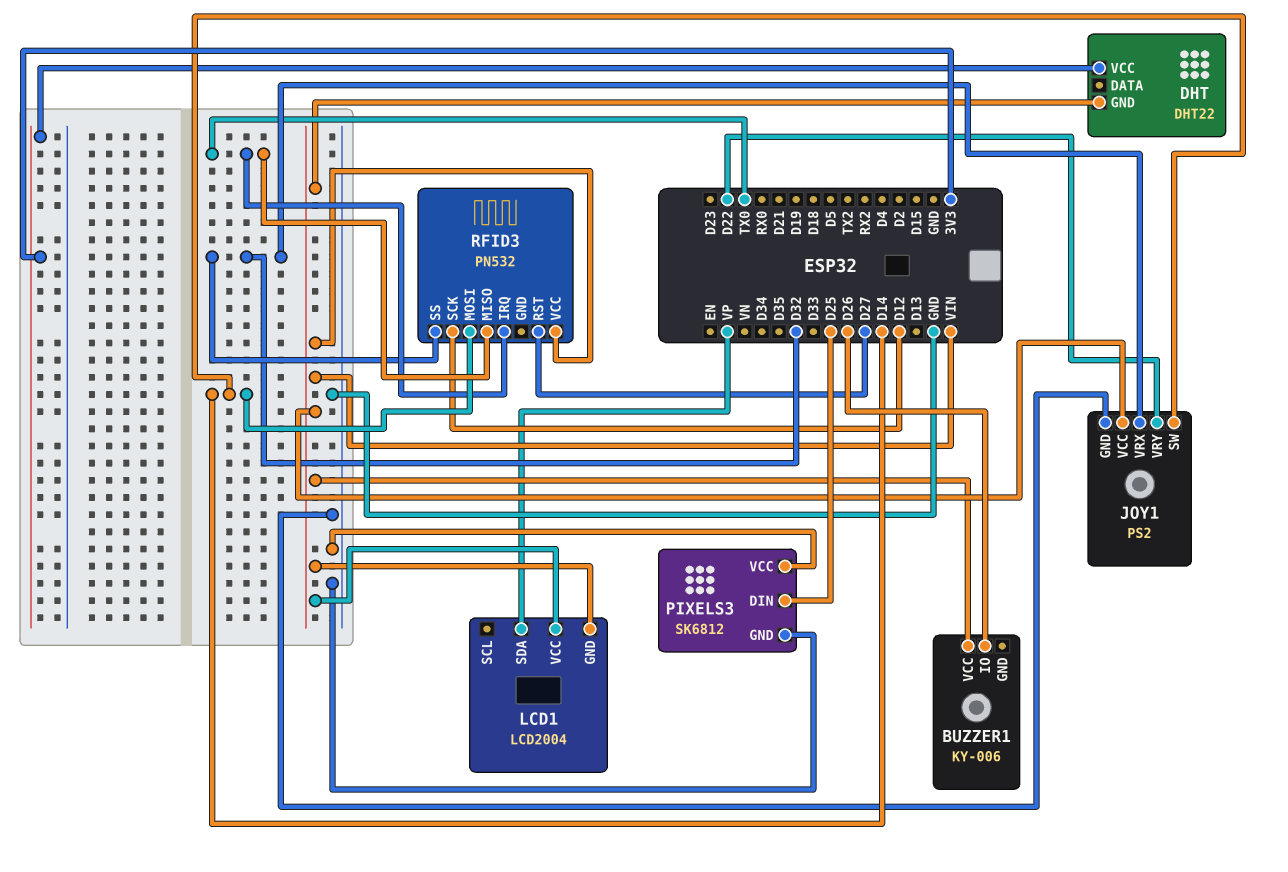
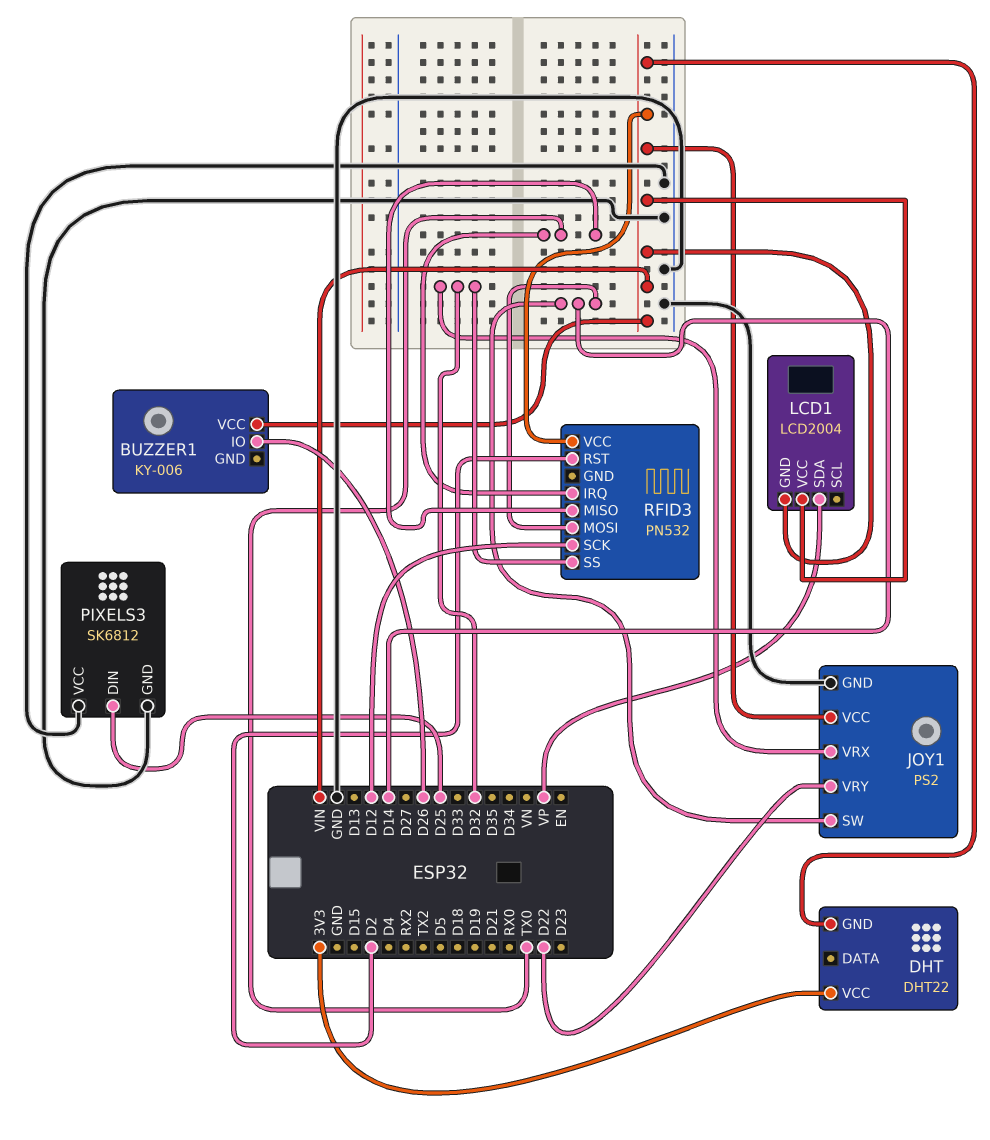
RFID3 pin RST: D27 -> D2

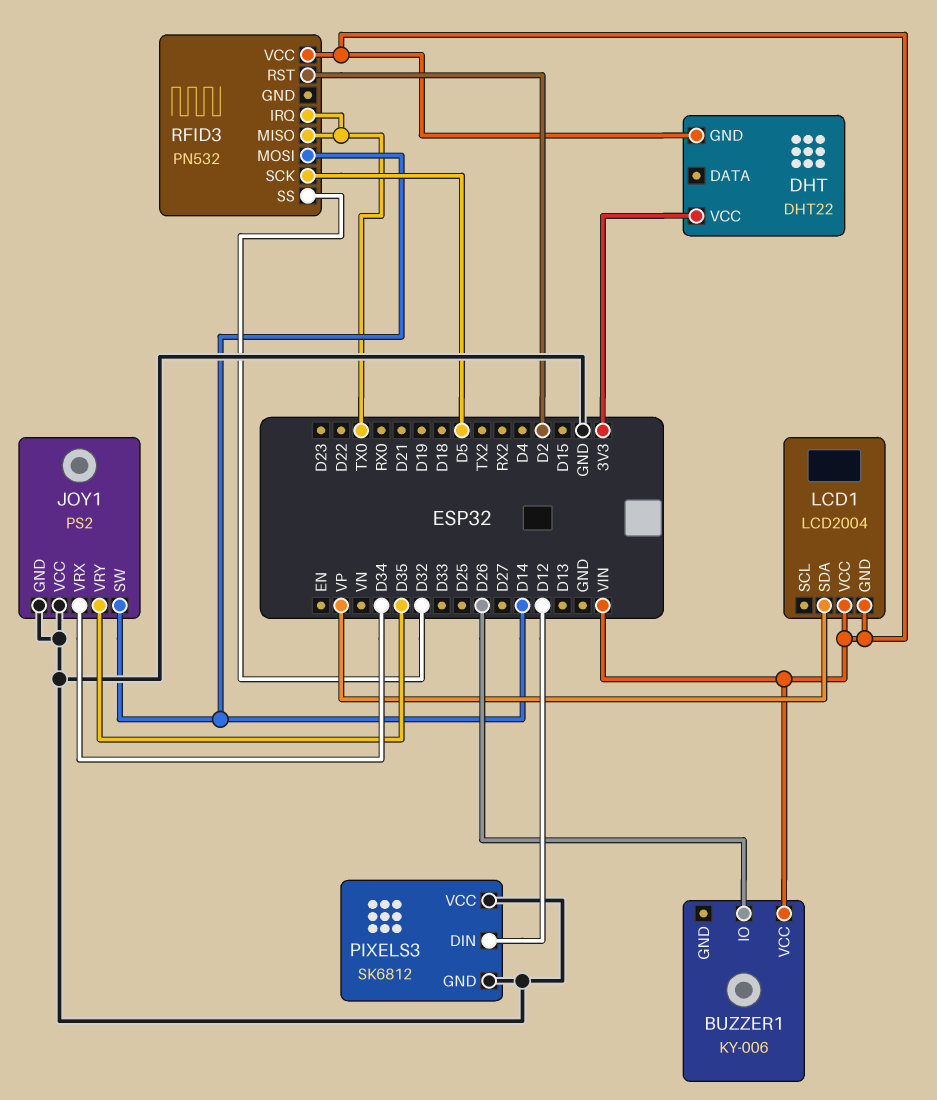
JOY1 pin VCC: VIN -> GND
JOY1 pin VRX: D32 -> D34
JOY1 pin VRY: D22 -> D35
PIXELS3 pin DIN: D25 -> D12
RFID3 pin SCK: D12 -> D5

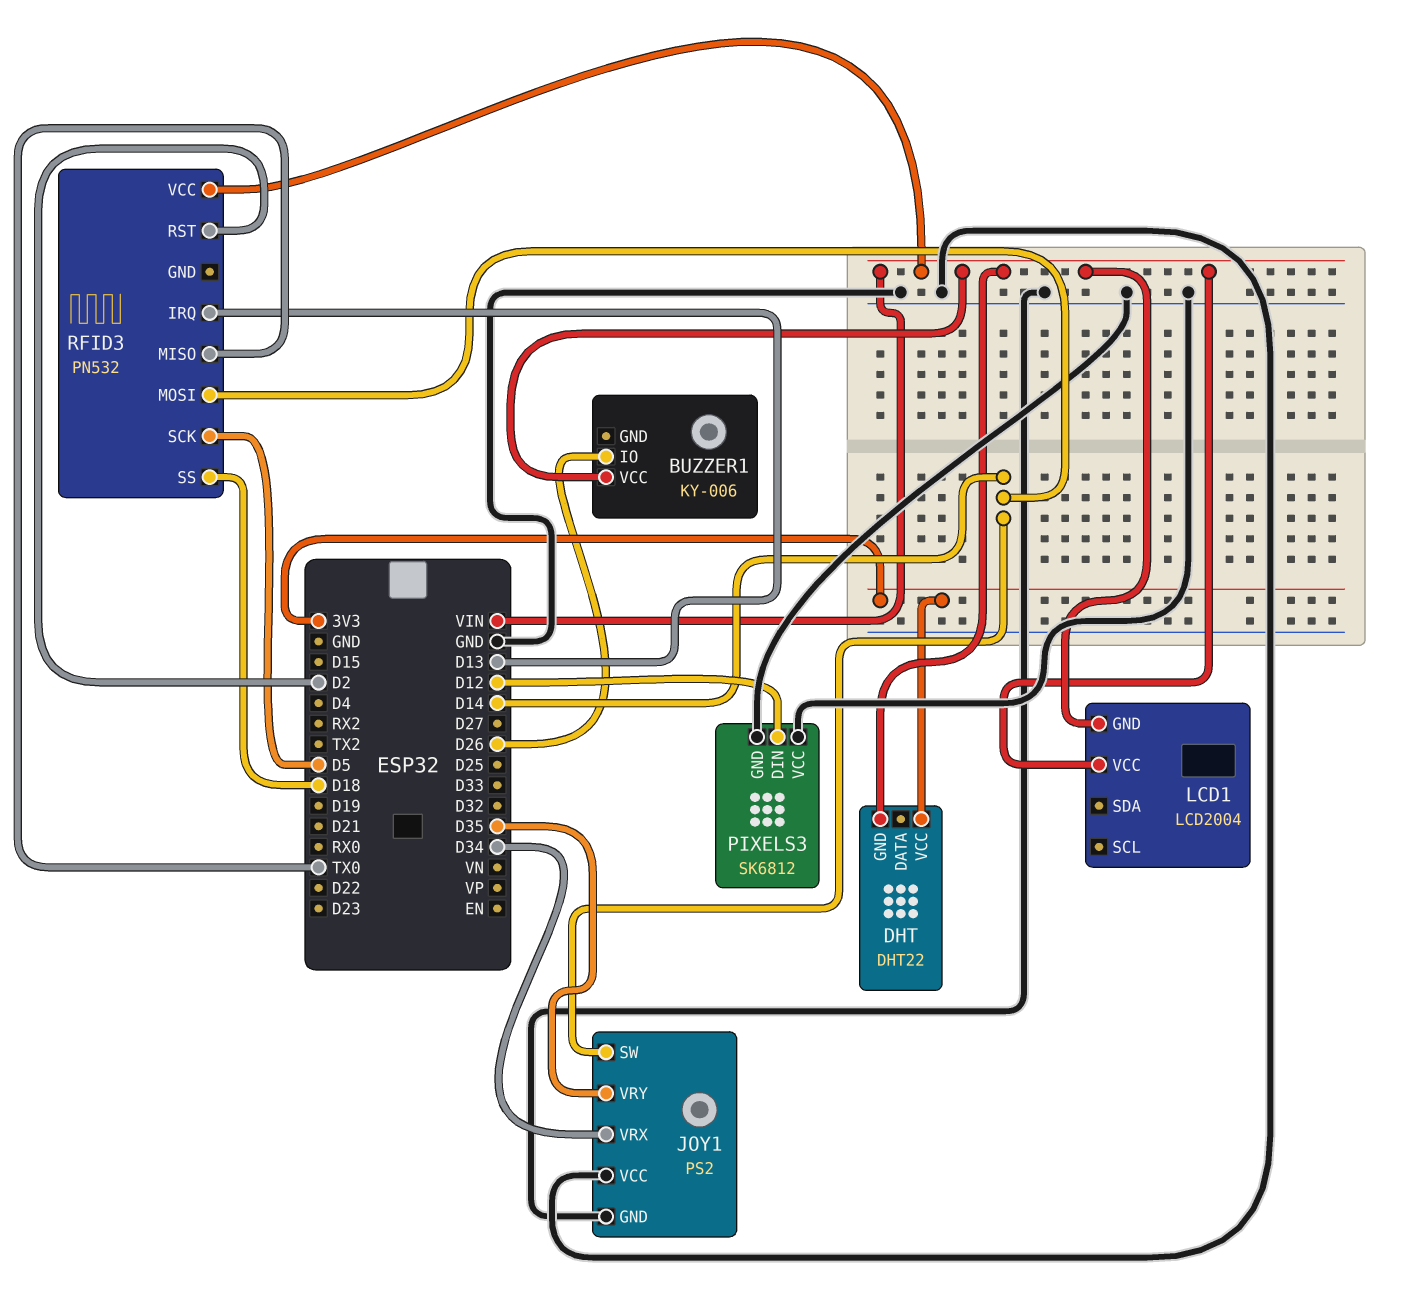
LCD1 pin SDA: VP -> none
RFID3 pin IRQ: TX0 -> D13
RFID3 pin SS: D32 -> D18

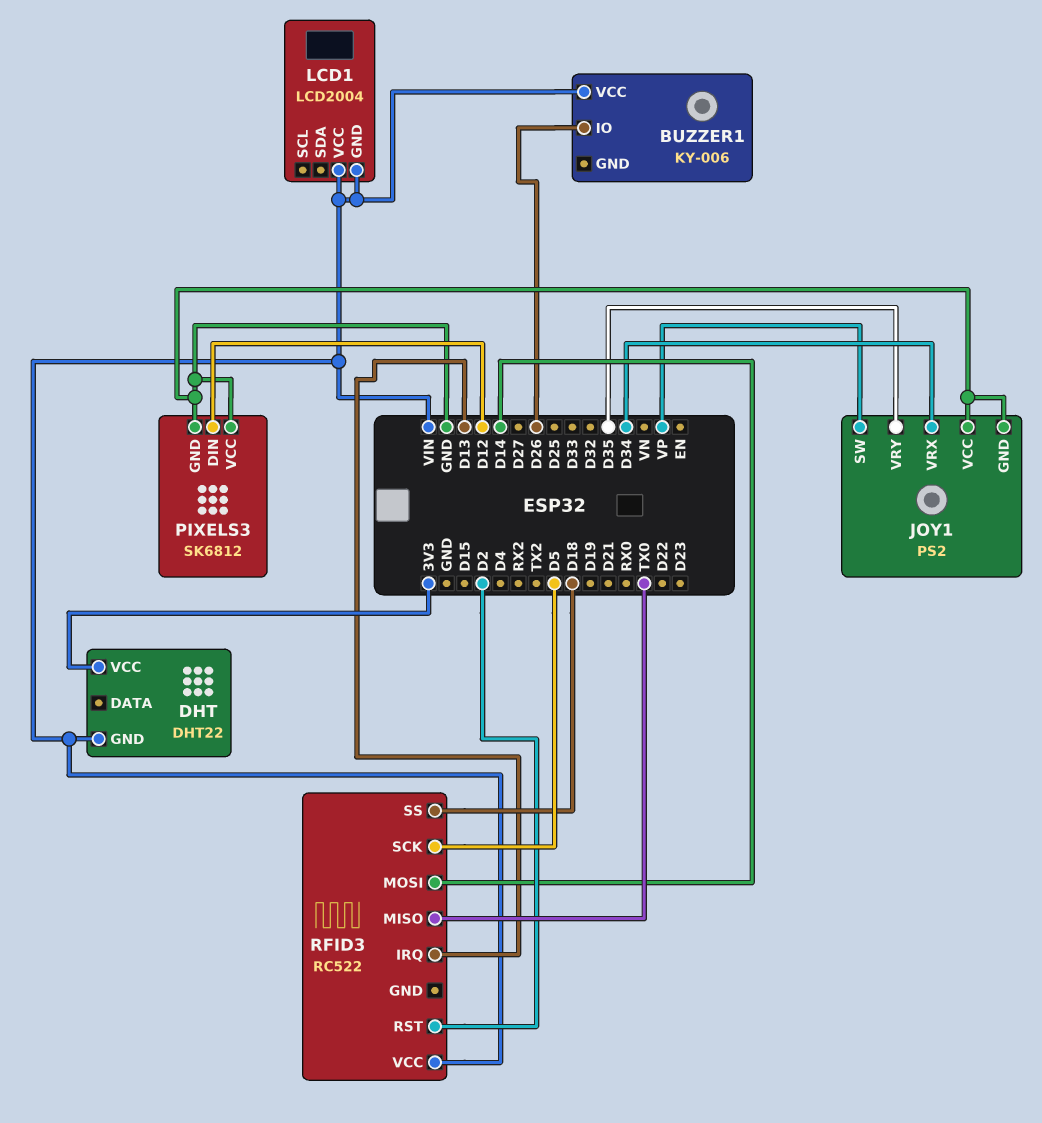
JOY1 pin SW: D14 -> VP
RFID3: PN532 -> RC522

